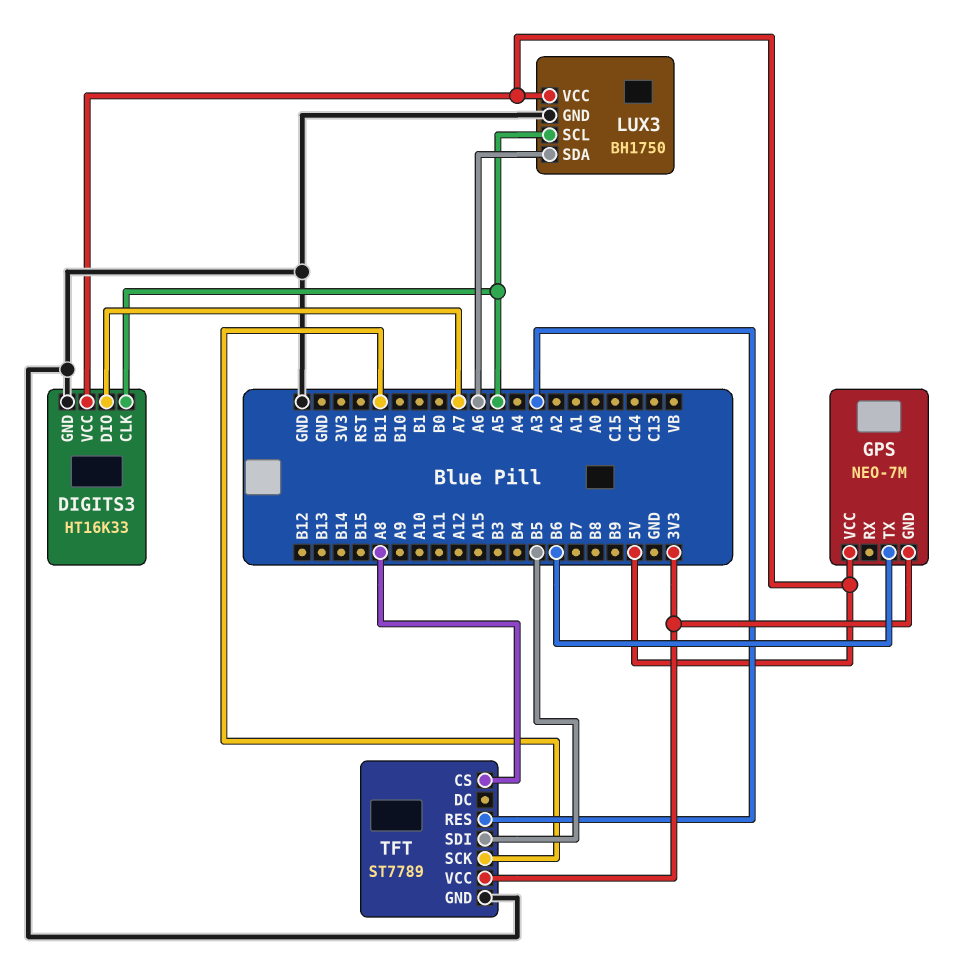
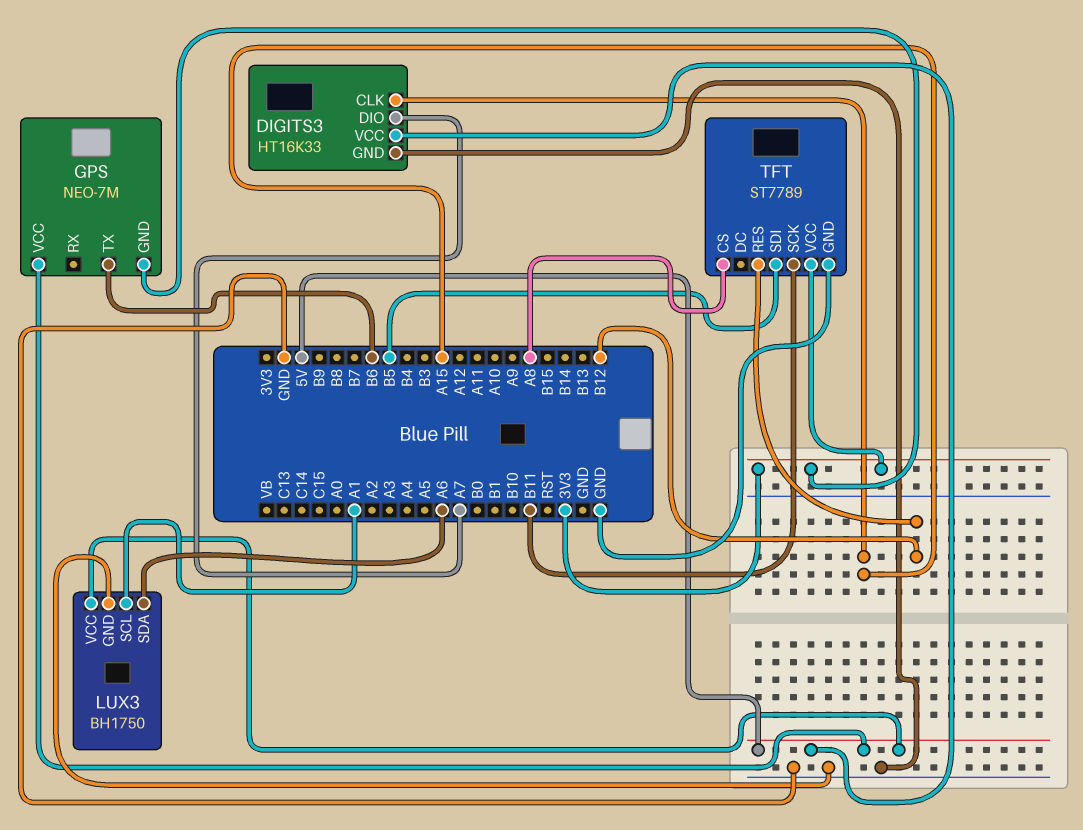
DIGITS3 pin CLK: A5 -> A15
LUX3 pin SCL: A5 -> A1
TFT pin RES: A3 -> B12

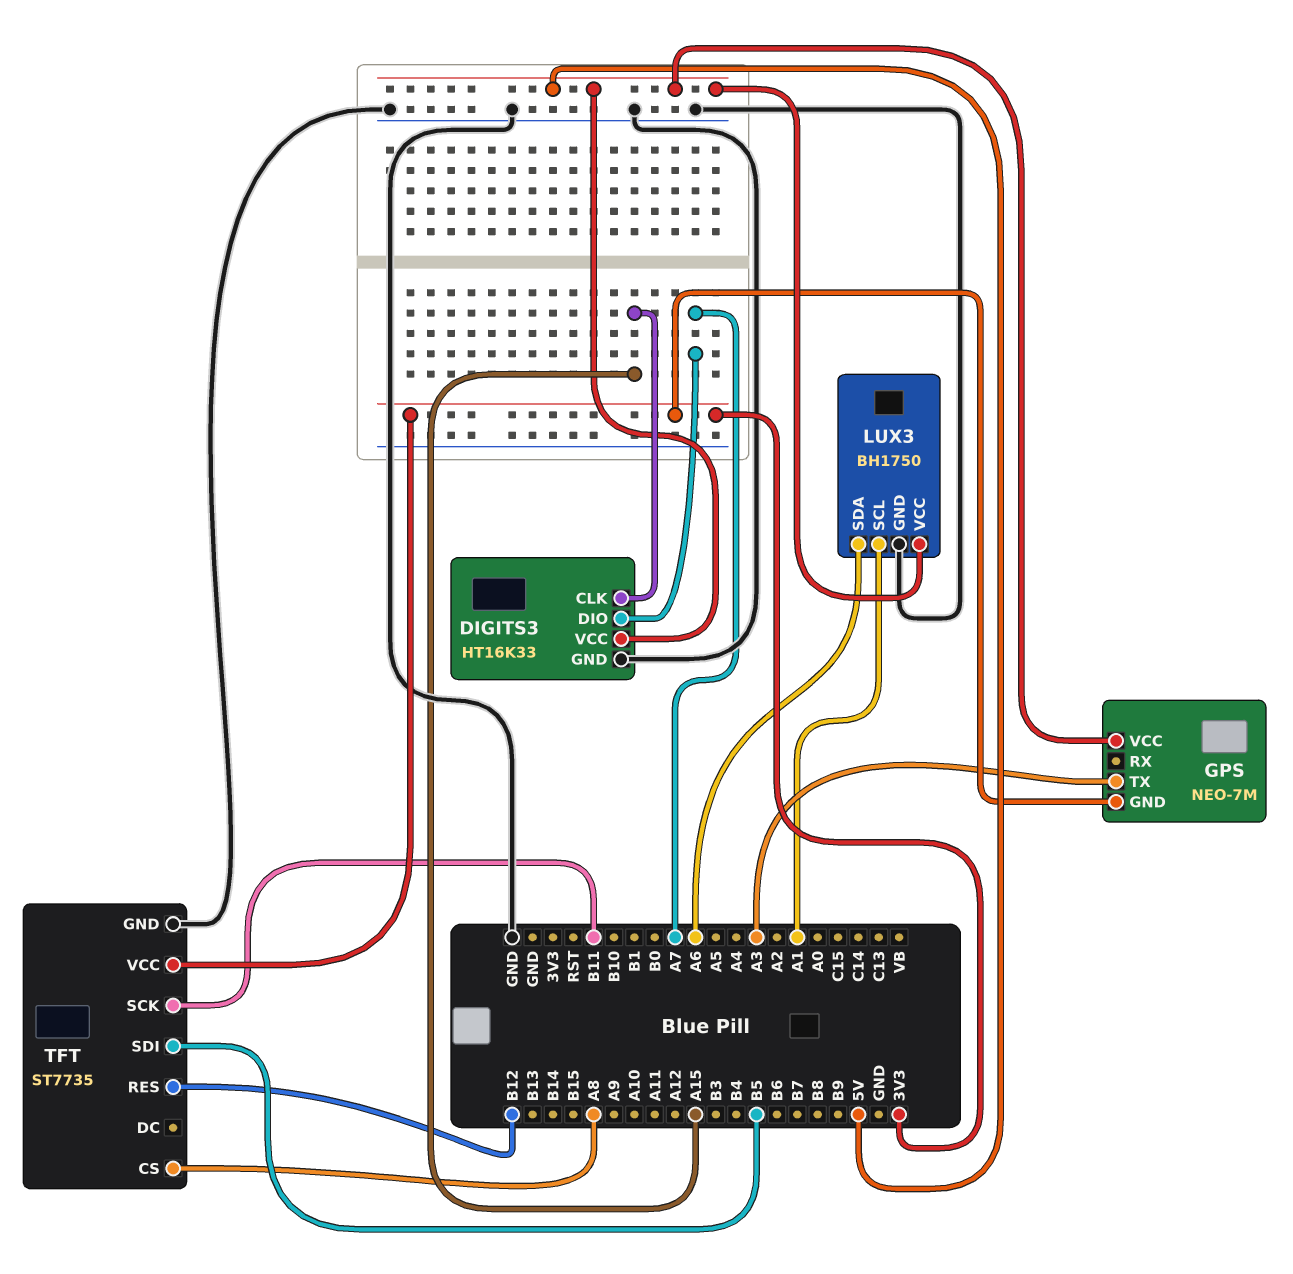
GPS pin TX: B6 -> A3
TFT: ST7789 -> ST7735

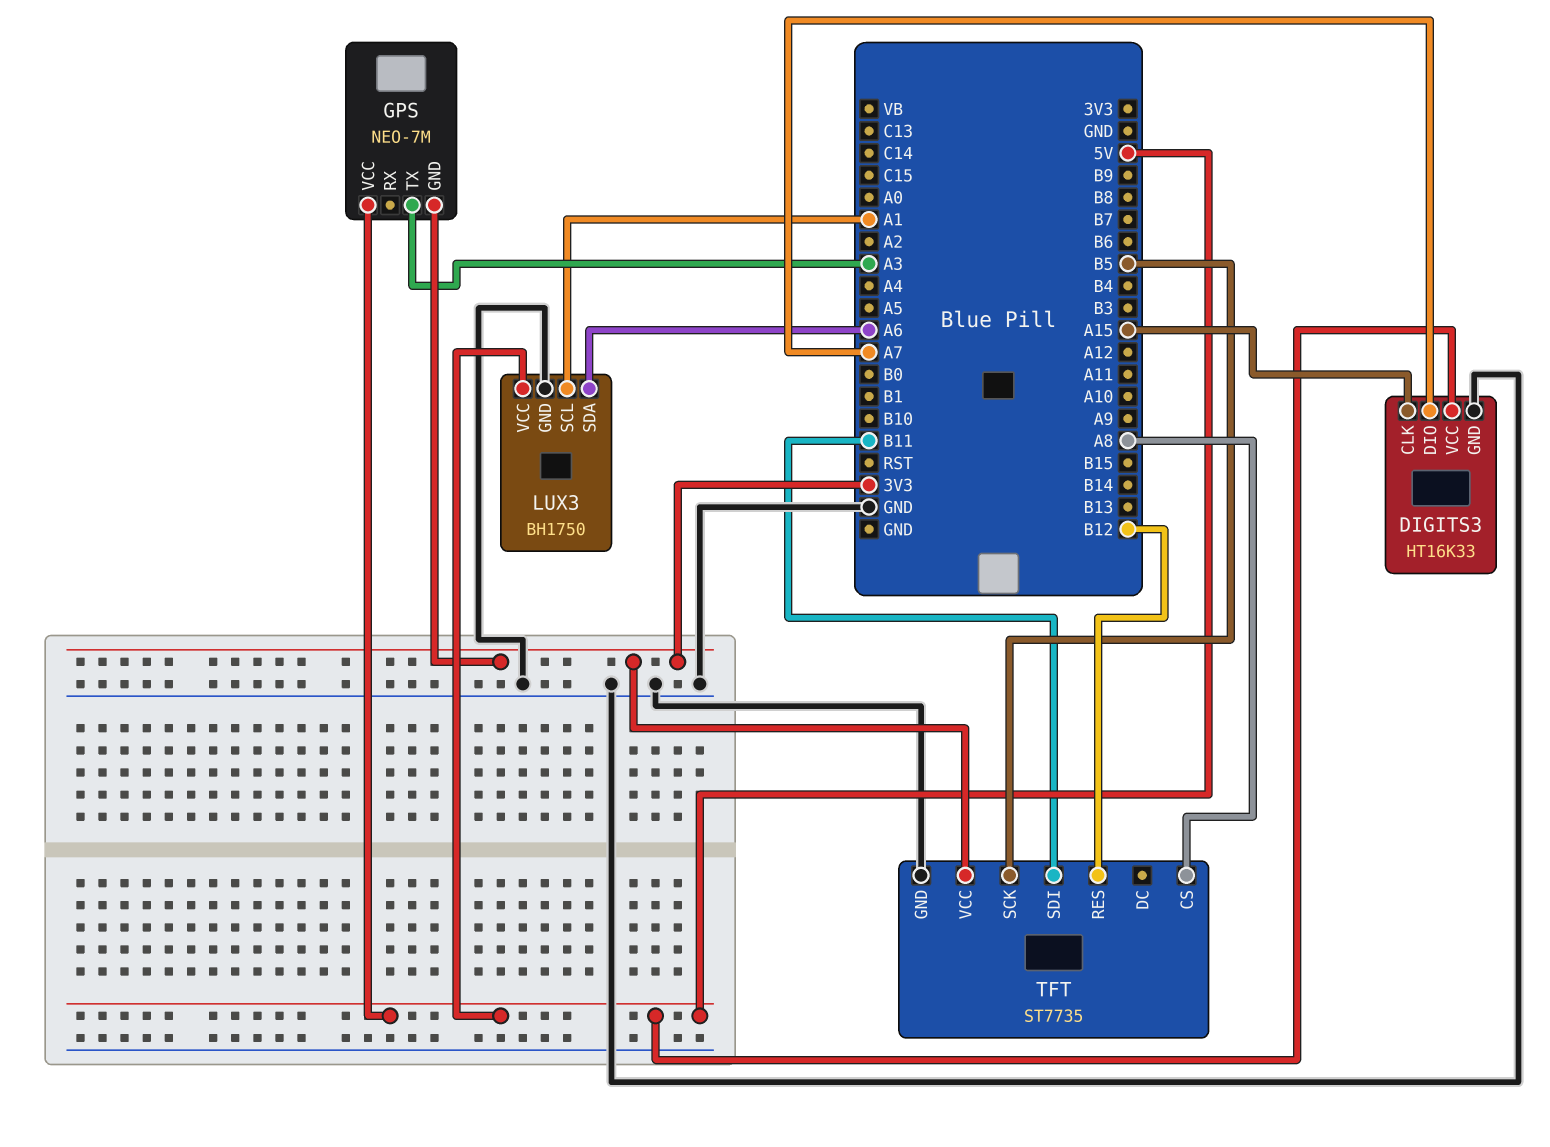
TFT pin SCK: B11 -> B5
TFT pin SDI: B5 -> B11

